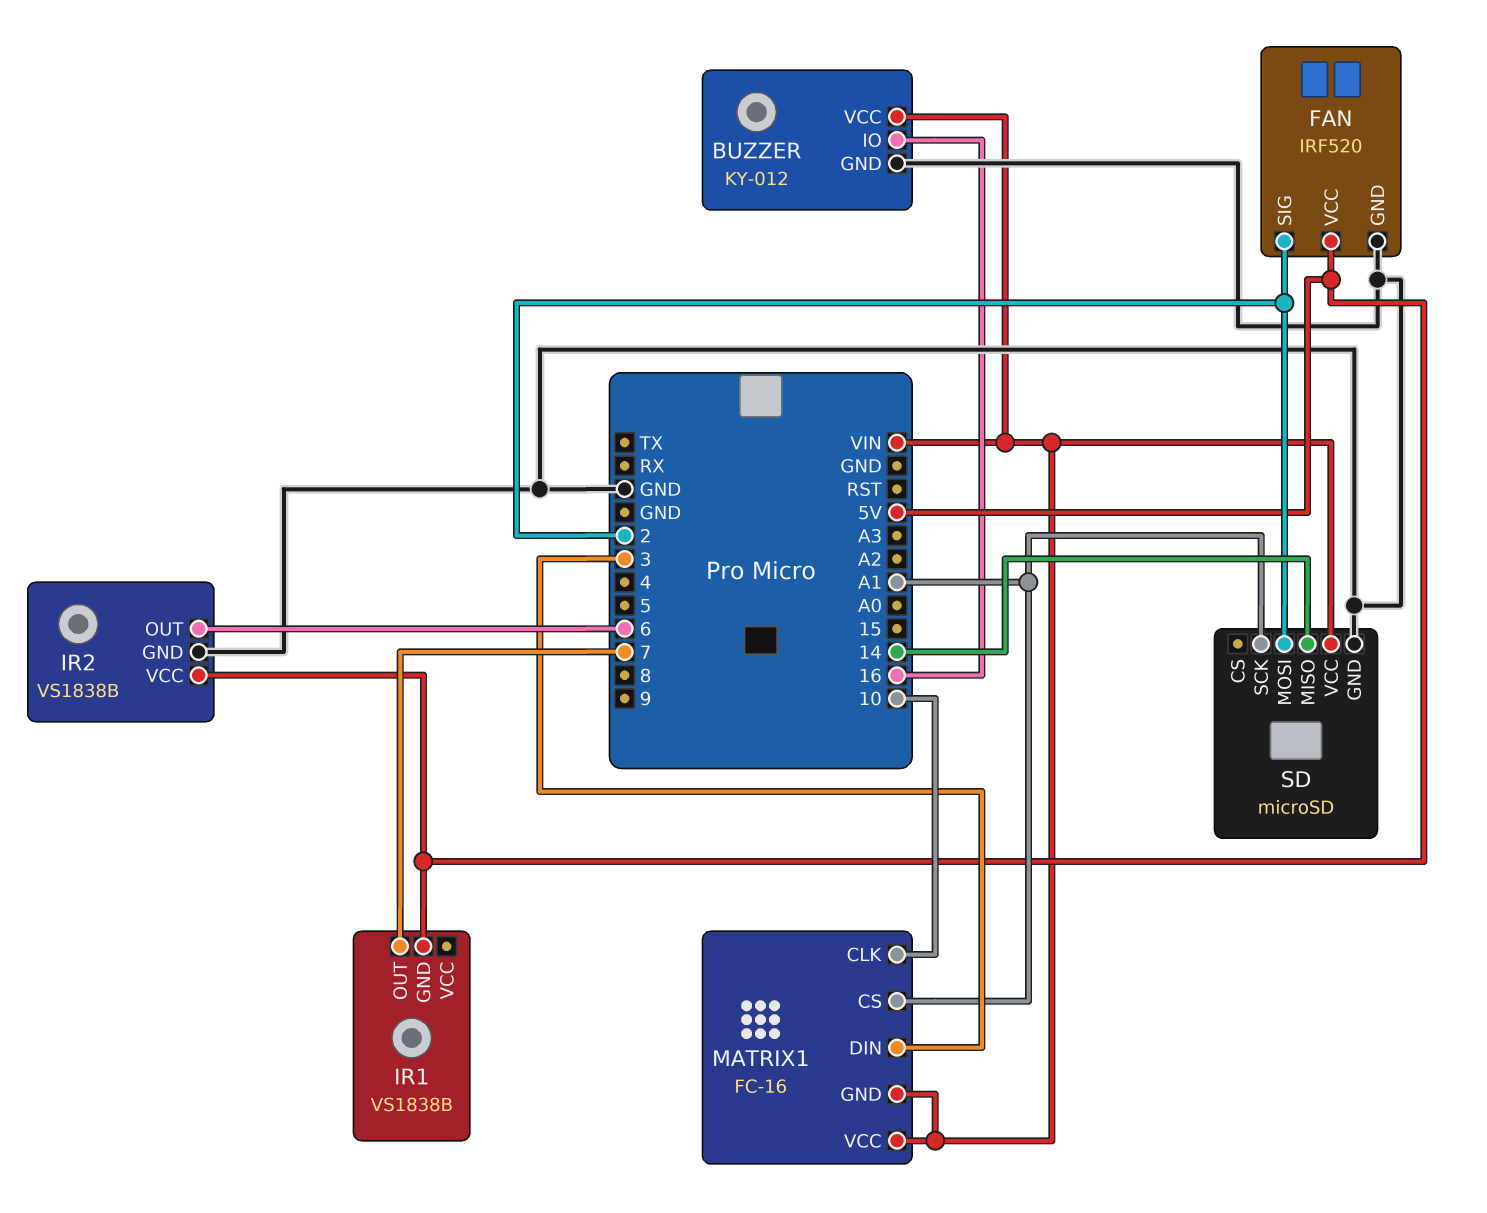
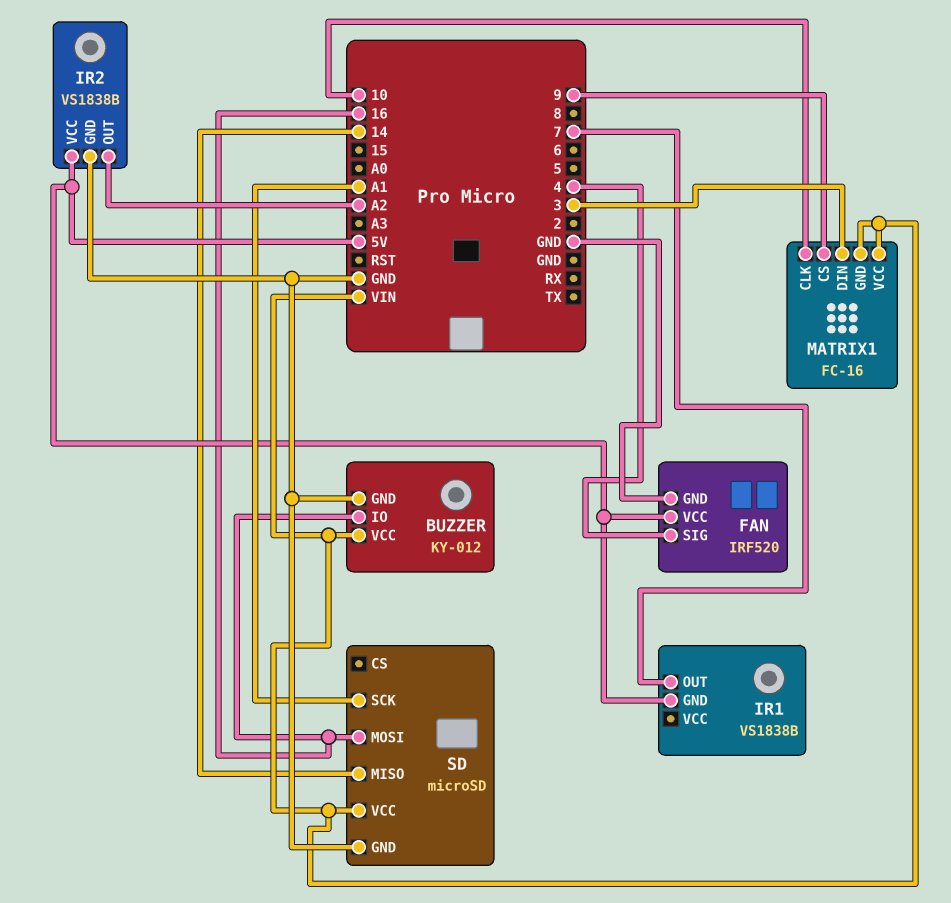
FAN pin SIG: 2 -> 4
IR2 pin OUT: 6 -> A2
MATRIX1 pin CS: A1 -> 9
SD pin MOSI: 2 -> 16

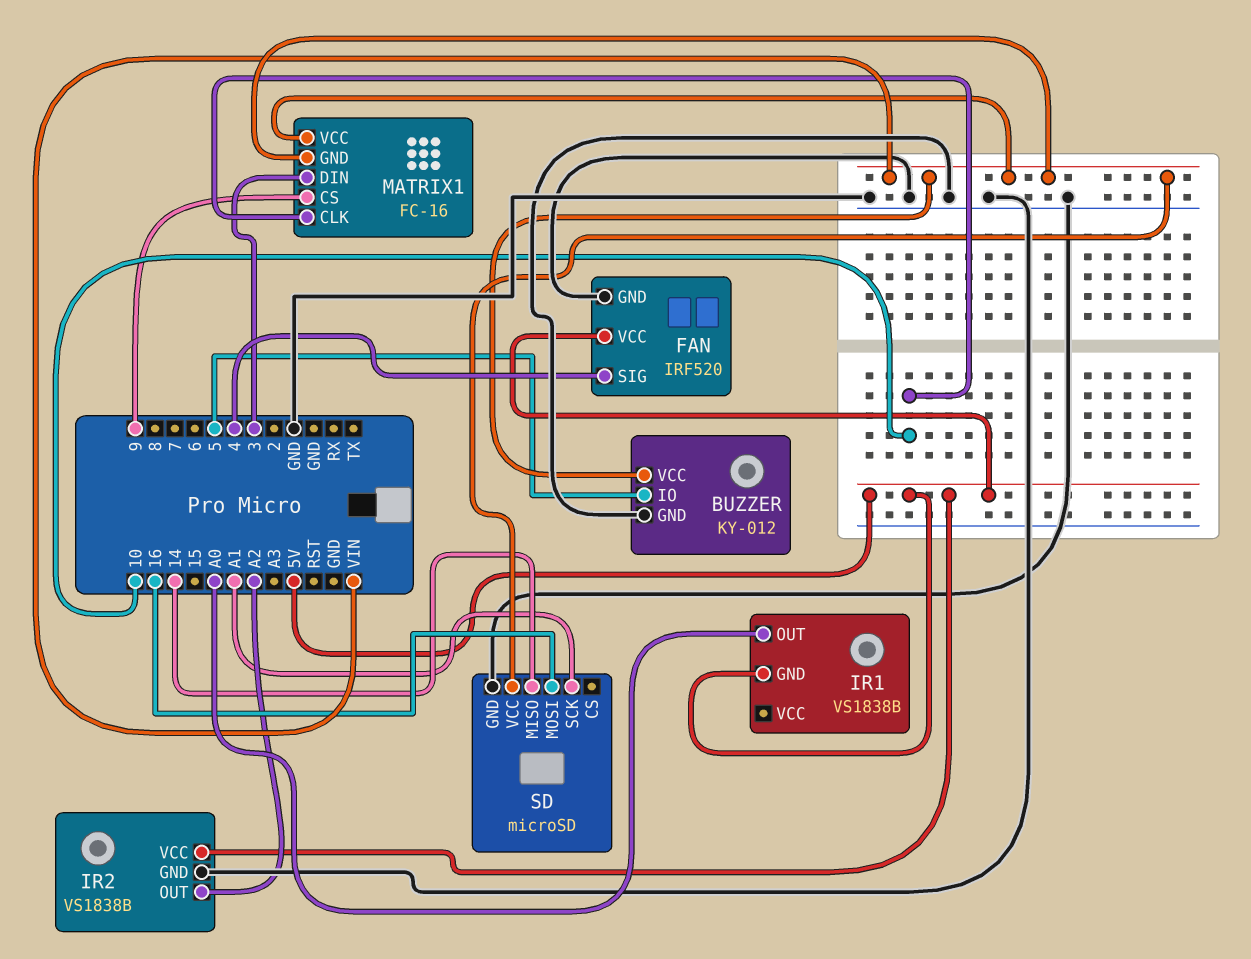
BUZZER pin IO: 16 -> 5
IR1 pin OUT: 7 -> A0

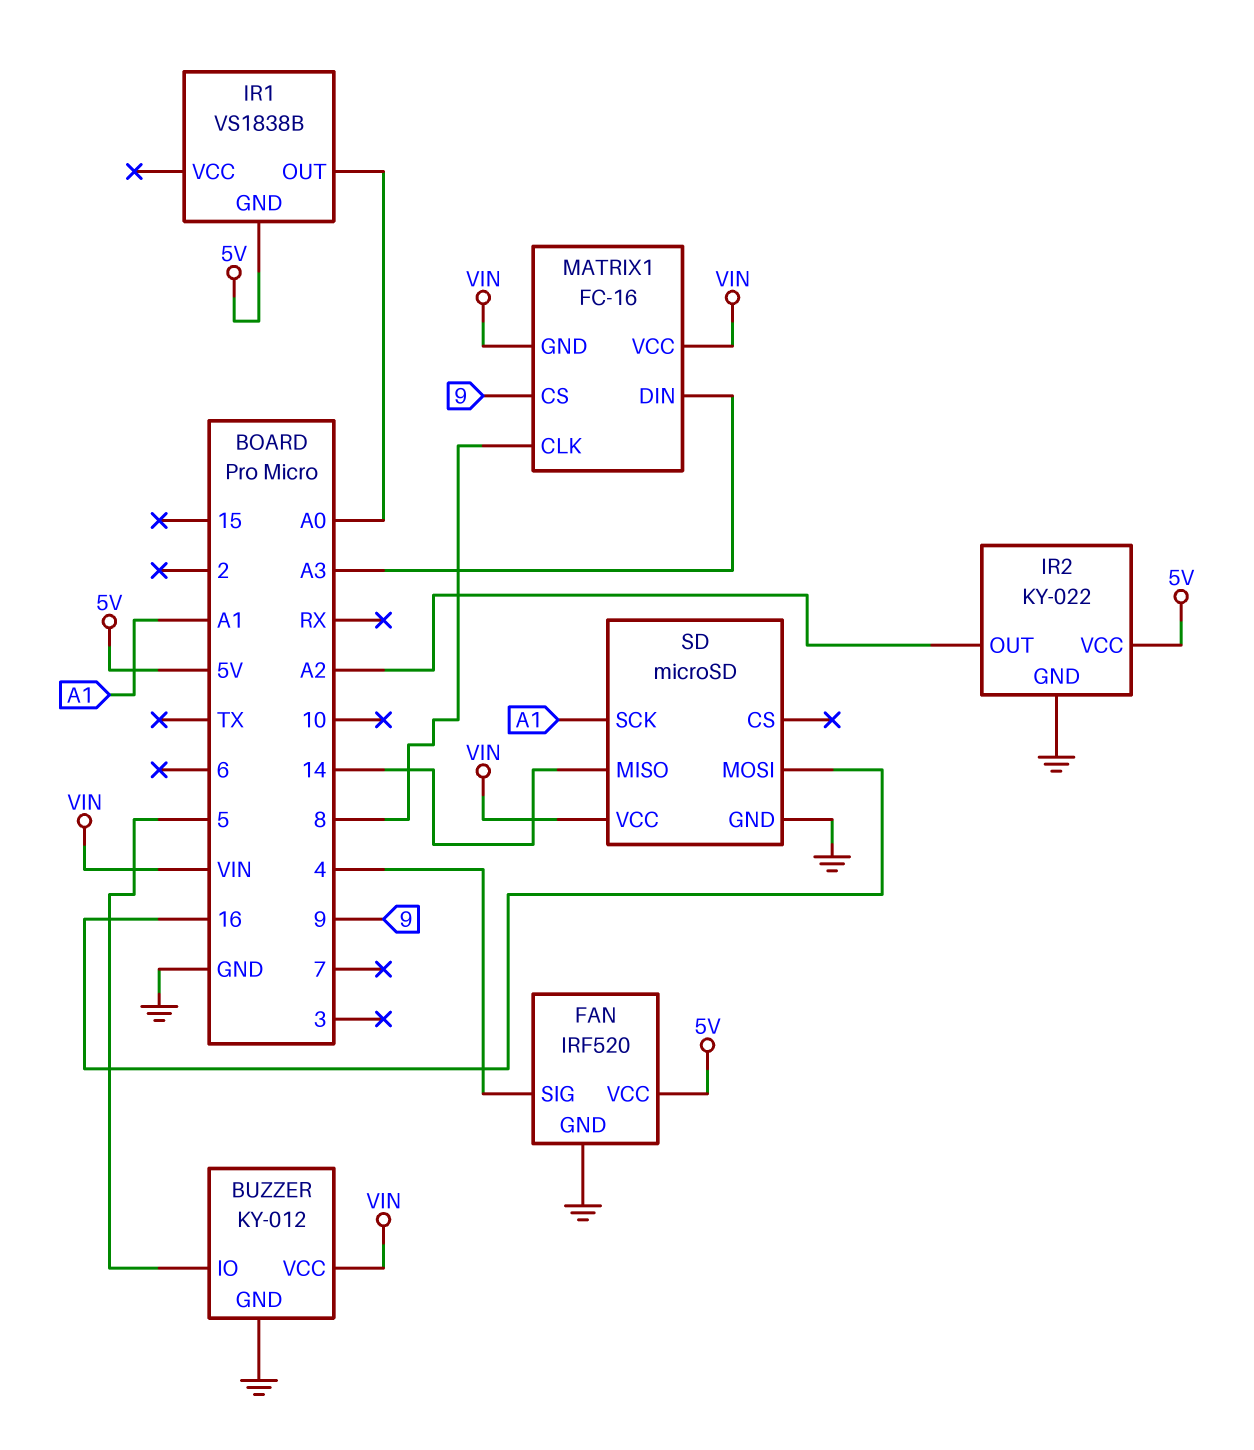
IR2: VS1838B -> KY-022
MATRIX1 pin CLK: 10 -> 8
MATRIX1 pin DIN: 3 -> A3

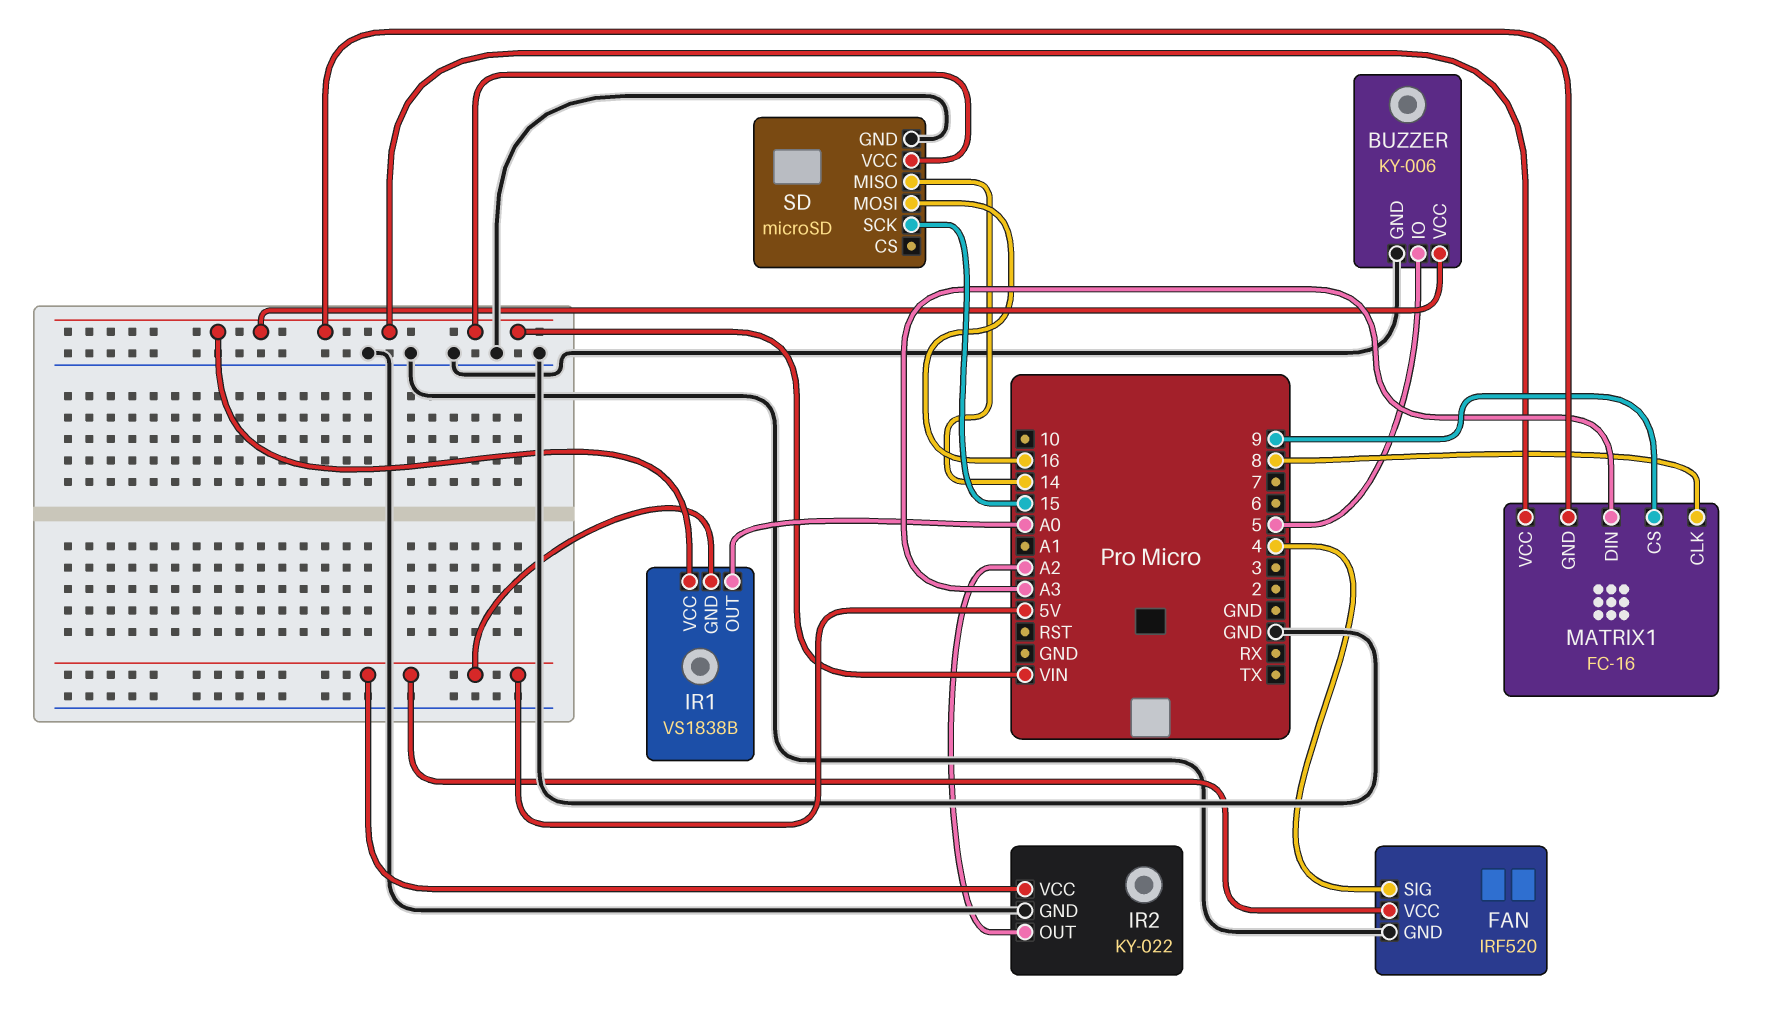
BUZZER: KY-012 -> KY-006
IR1 pin VCC: none -> VIN
SD pin SCK: A1 -> 15

